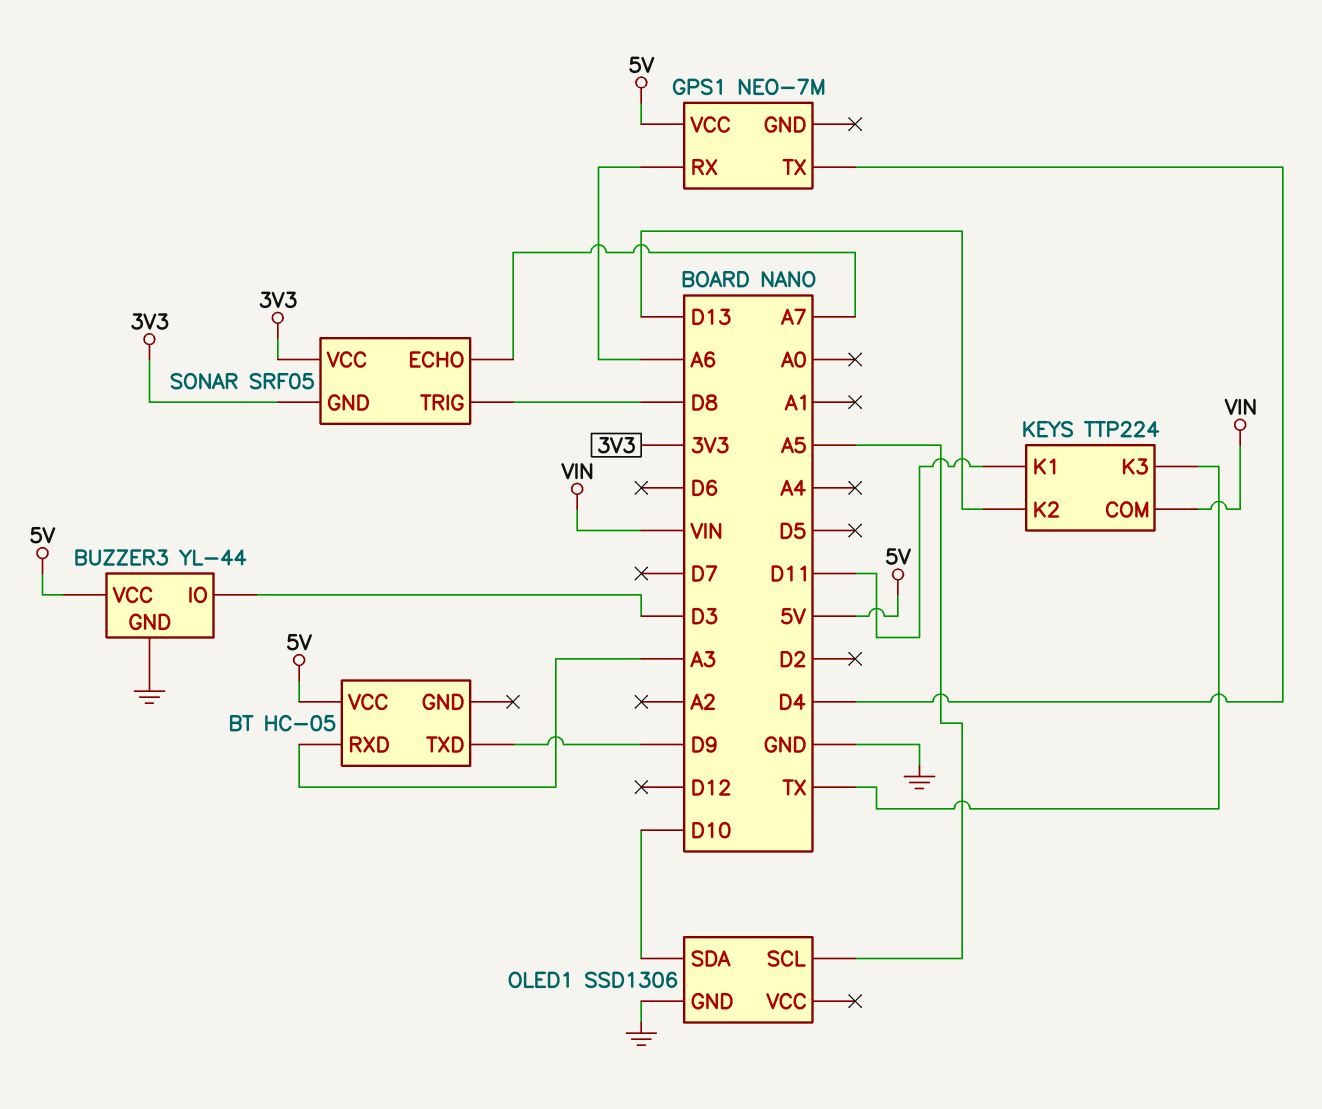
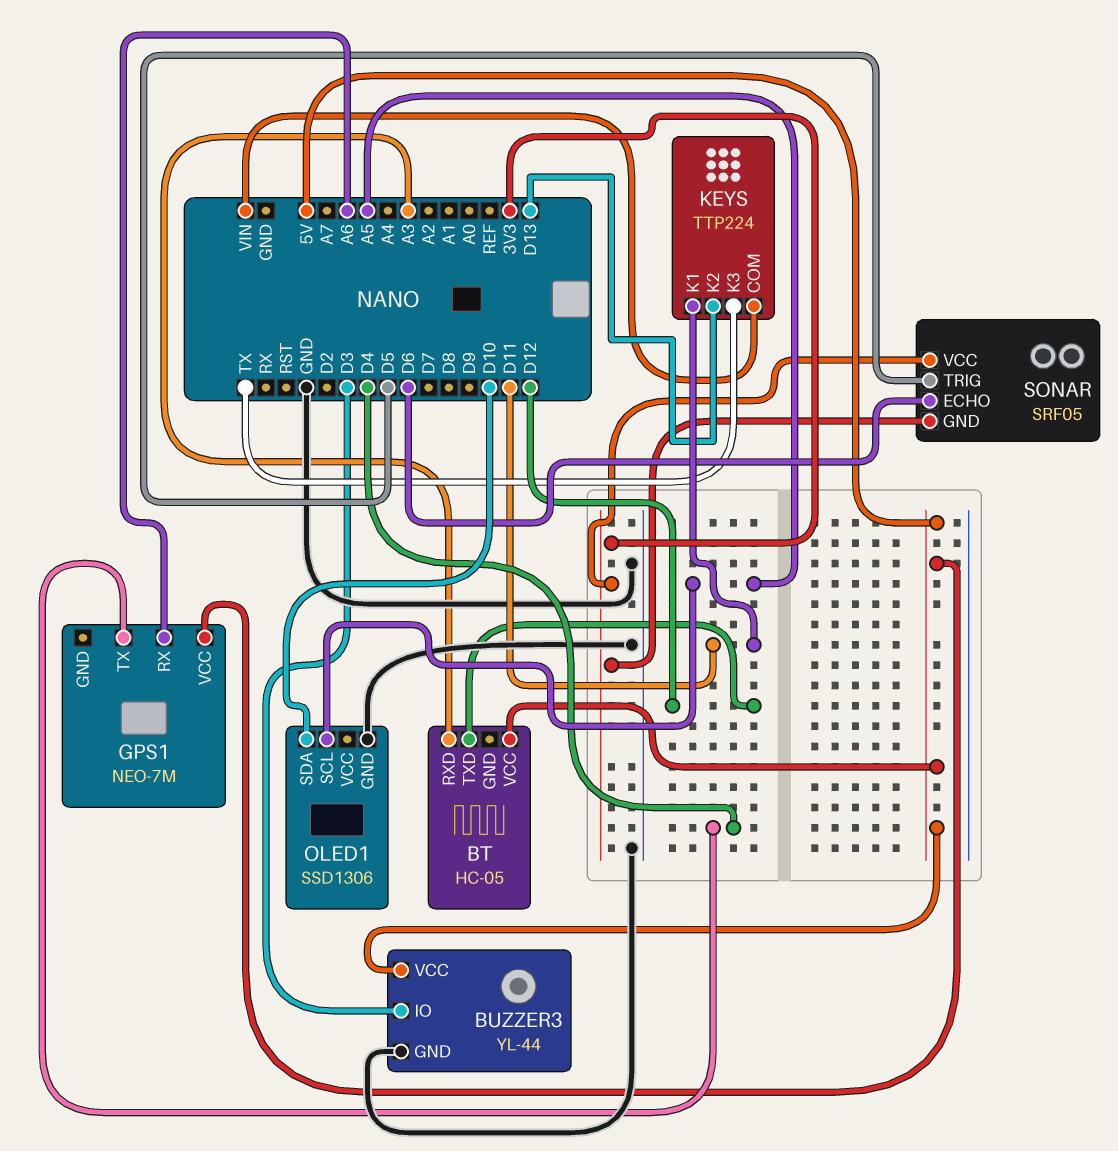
BT pin TXD: D9 -> D12
SONAR pin ECHO: A7 -> D6
SONAR pin TRIG: D8 -> D5

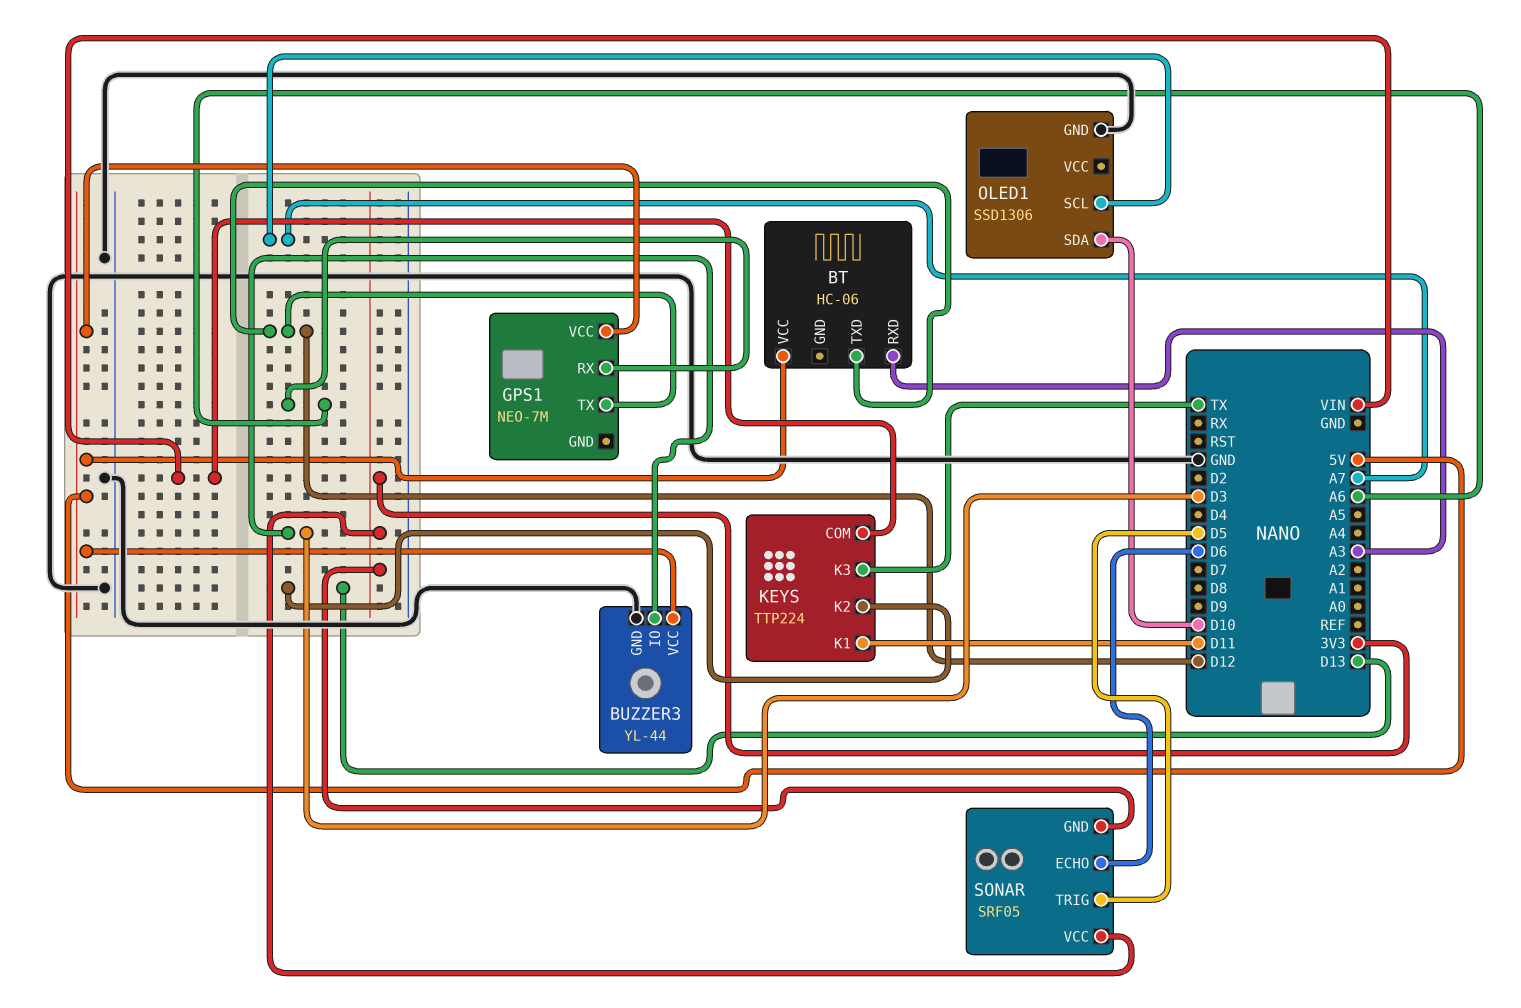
BT: HC-05 -> HC-06
GPS1 pin TX: D4 -> D12
OLED1 pin SCL: A5 -> A7

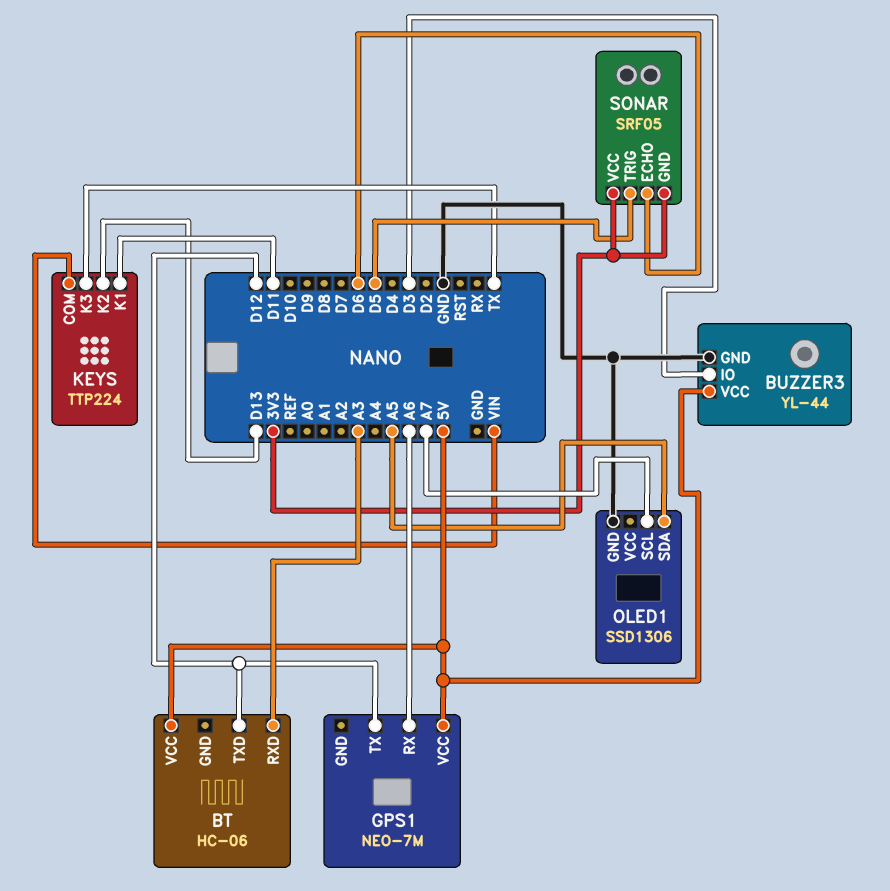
OLED1 pin SDA: D10 -> A5

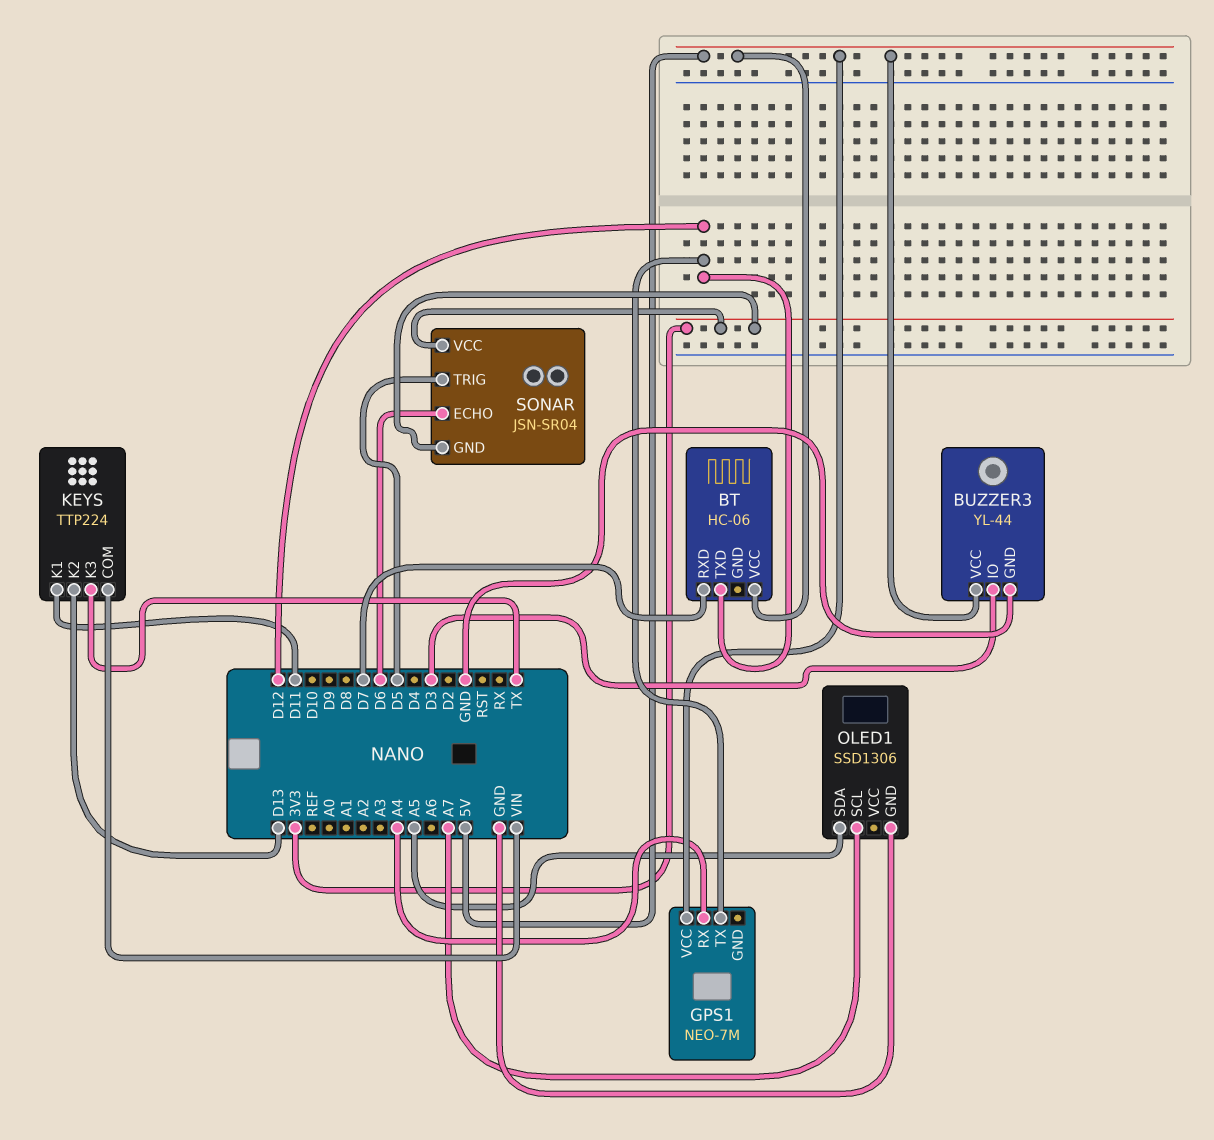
BT pin RXD: A3 -> D7
GPS1 pin RX: A6 -> A4
SONAR: SRF05 -> JSN-SR04

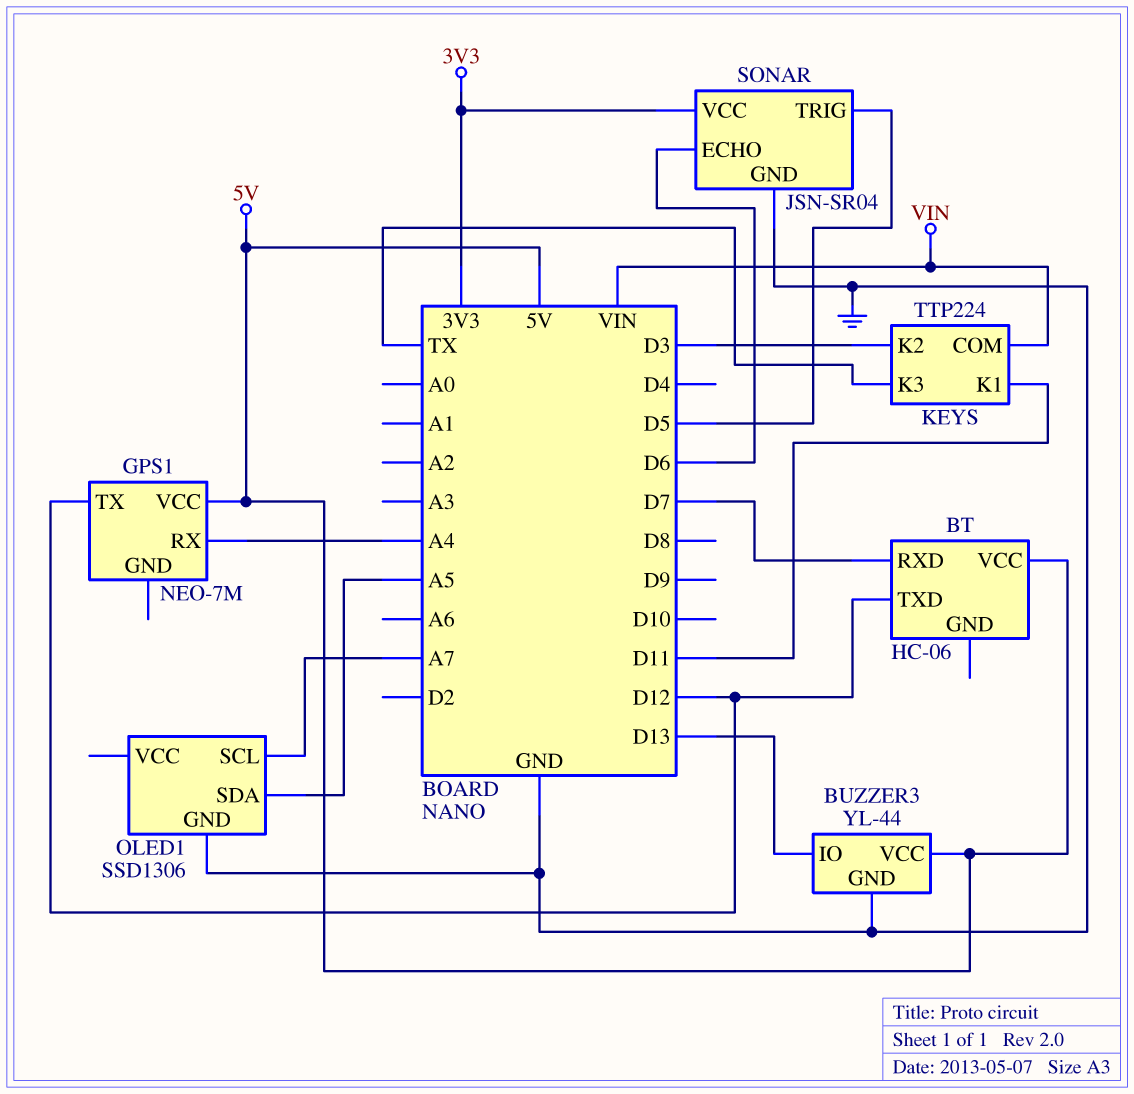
BUZZER3 pin IO: D3 -> D13
KEYS pin K2: D13 -> D3
SONAR pin GND: 3V3 -> GND

